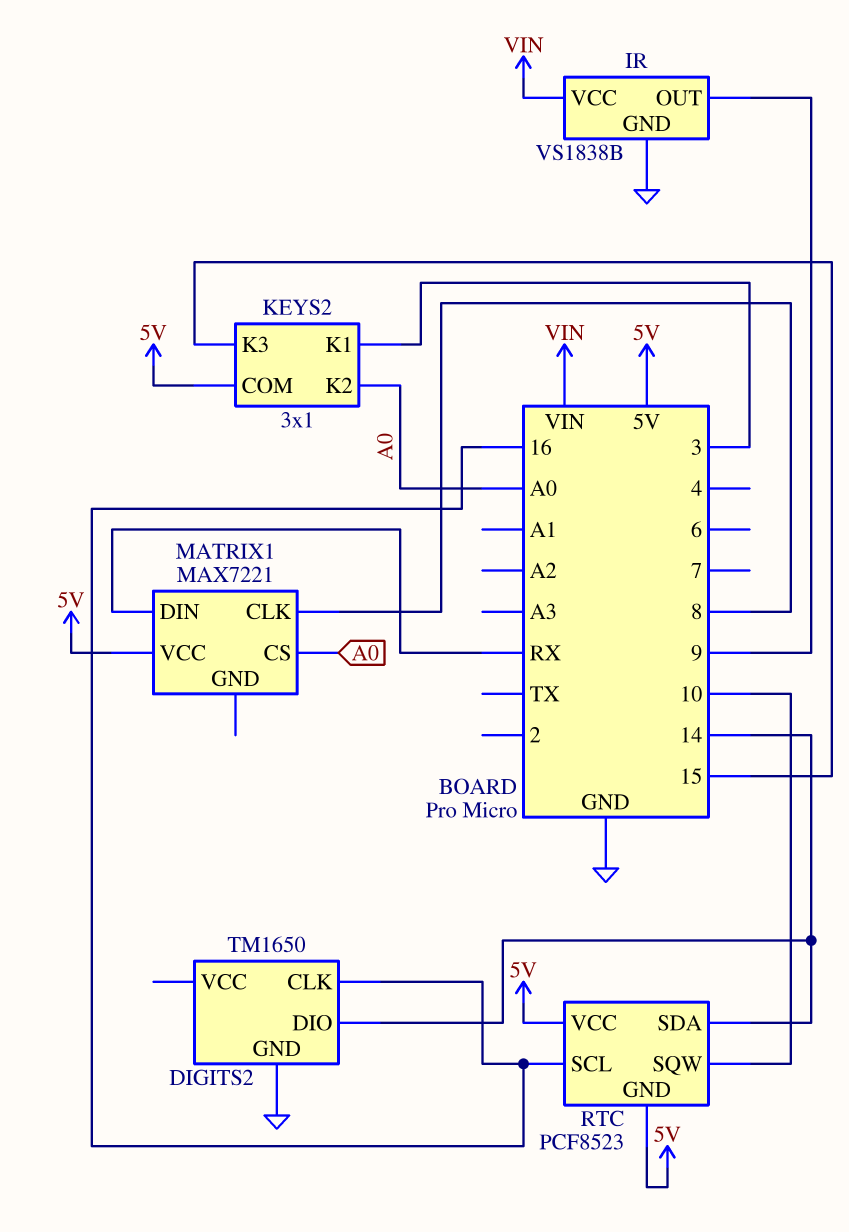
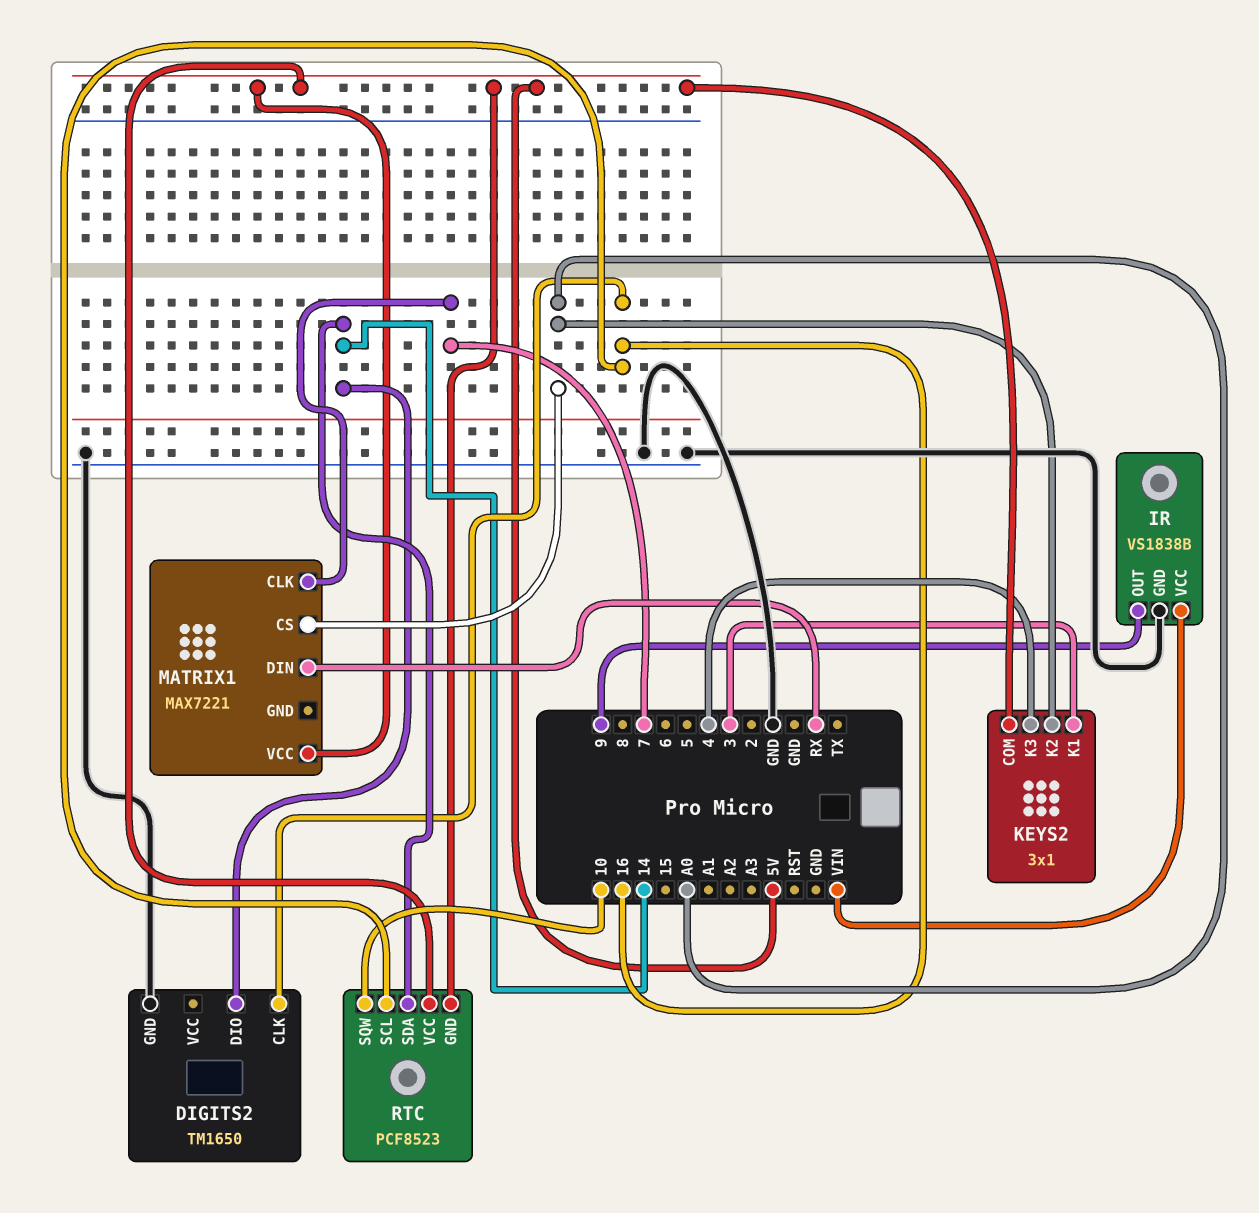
KEYS2 pin K3: 15 -> 4
MATRIX1 pin CLK: 8 -> 7

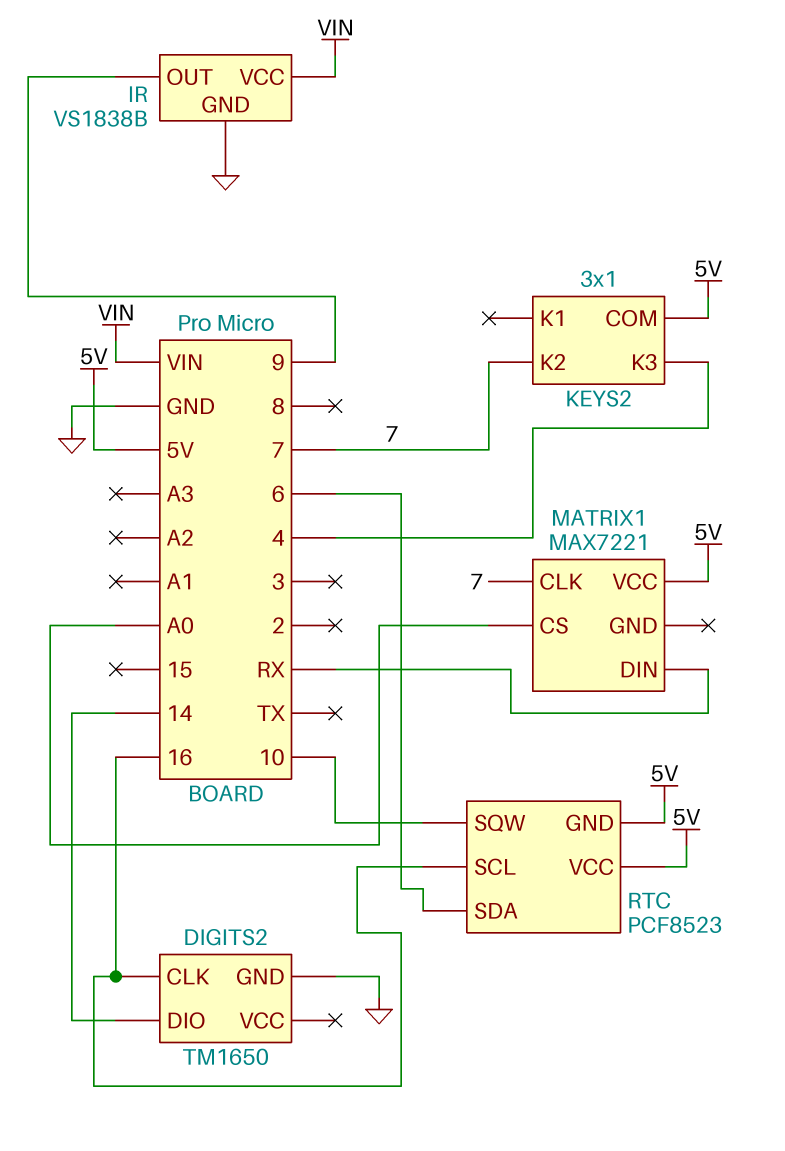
KEYS2 pin K1: 3 -> none
KEYS2 pin K2: A0 -> 7
RTC pin SDA: 14 -> 6

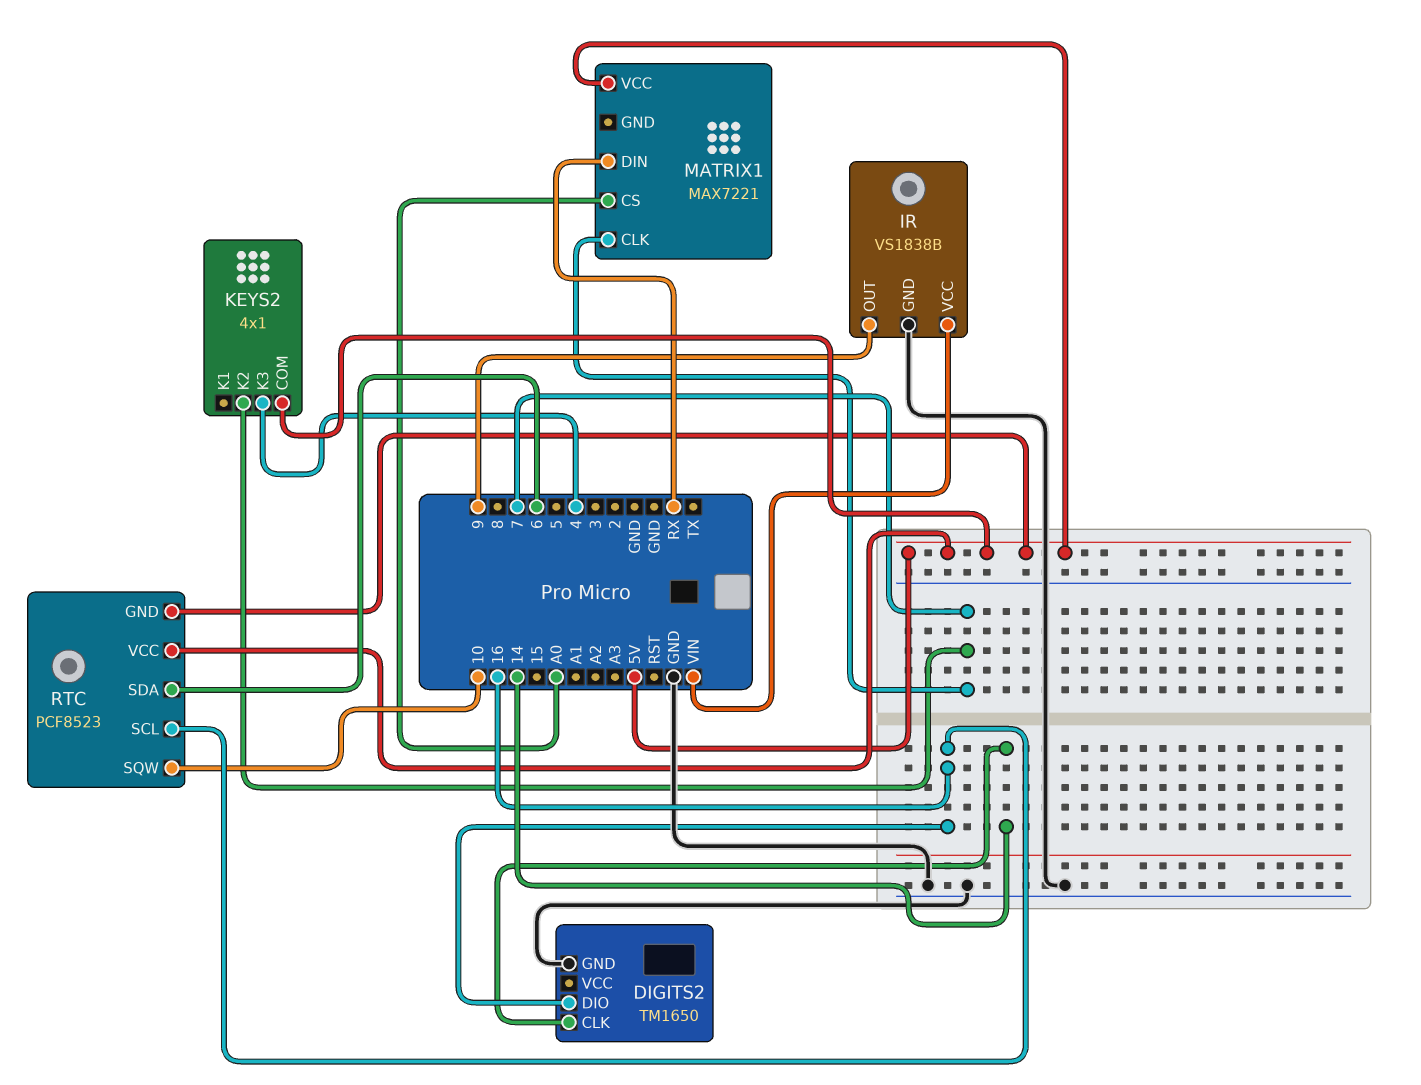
DIGITS2 pin CLK: 16 -> 14
DIGITS2 pin DIO: 14 -> 16
KEYS2: 3x1 -> 4x1

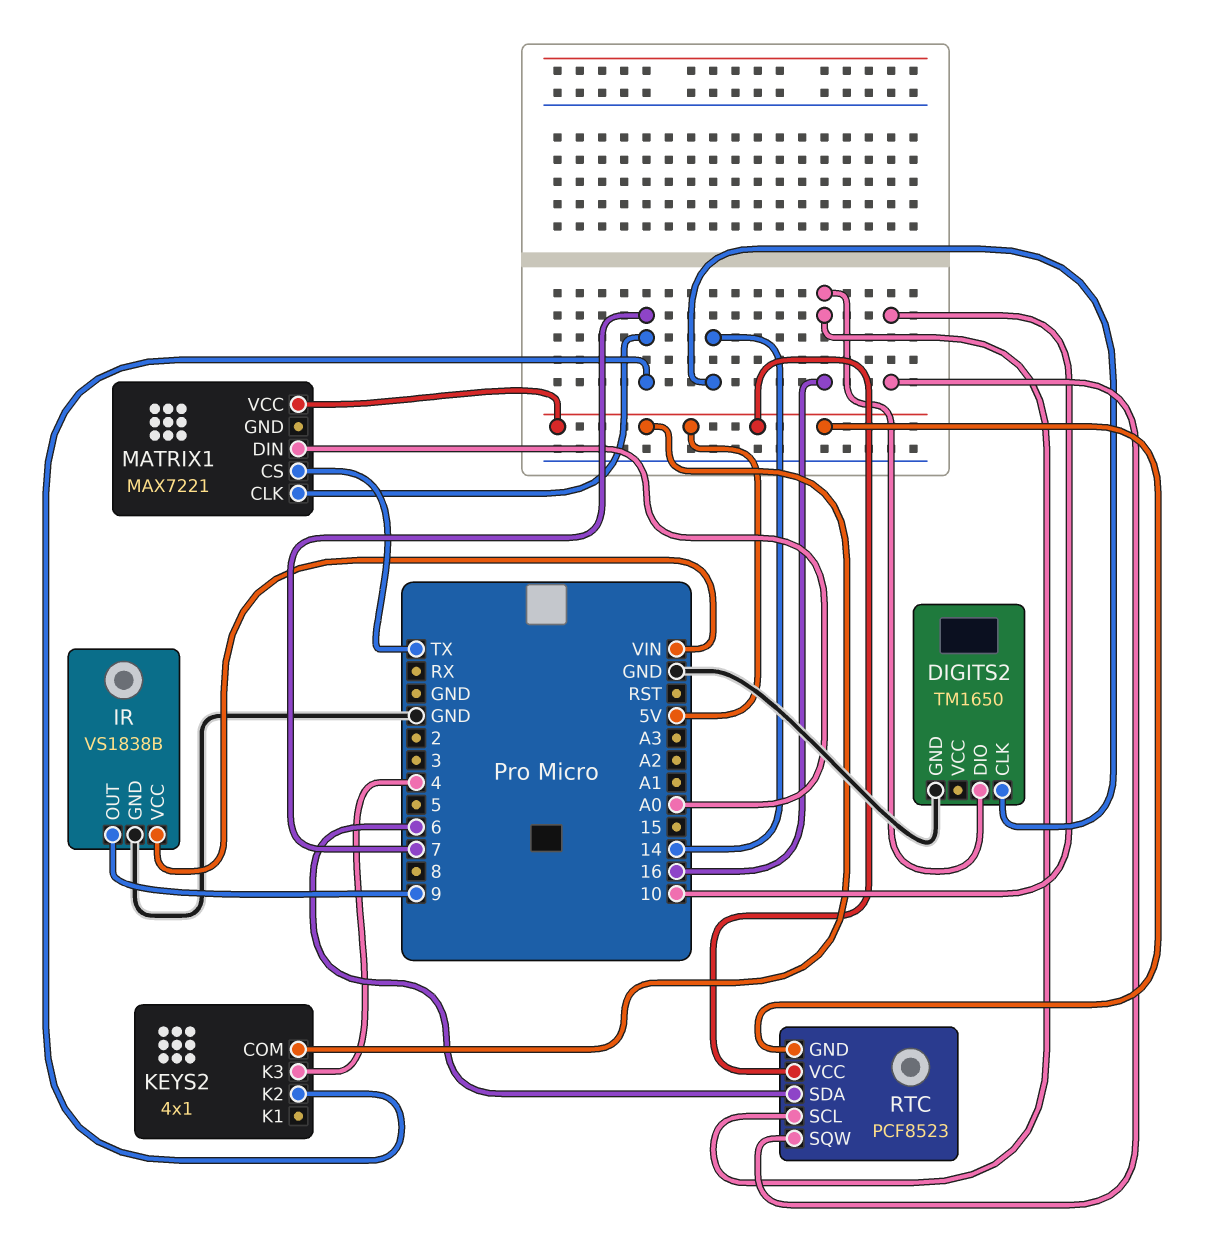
MATRIX1 pin CS: A0 -> TX
MATRIX1 pin DIN: RX -> A0

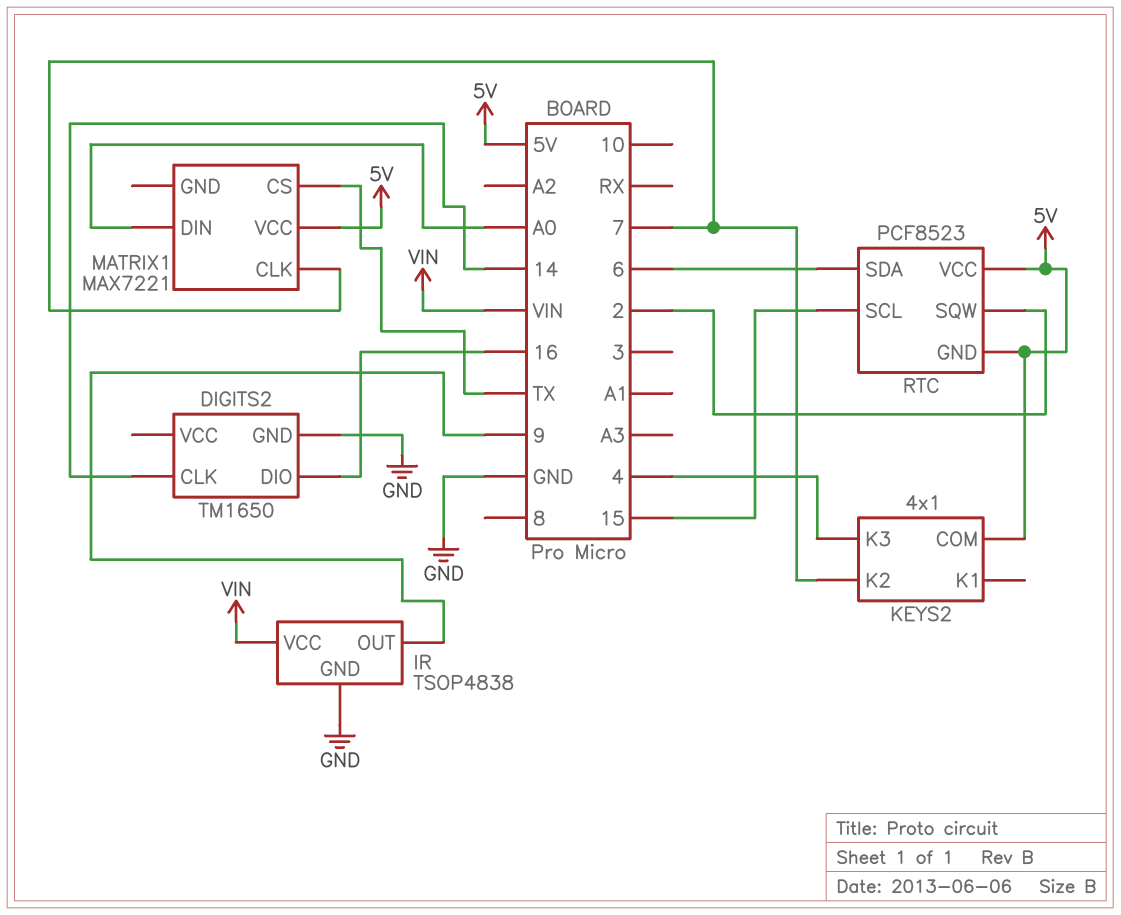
IR: VS1838B -> TSOP4838
RTC pin SCL: 16 -> 15
RTC pin SQW: 10 -> 2

